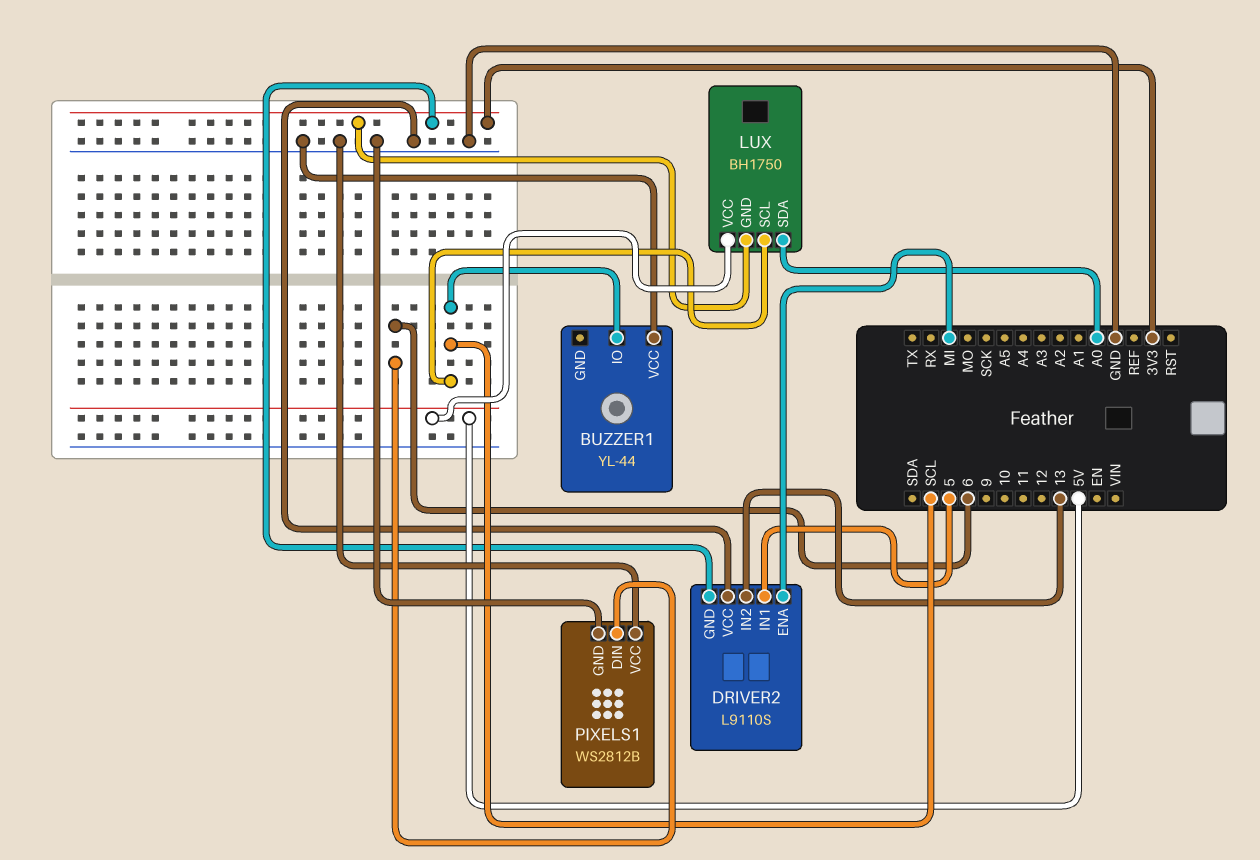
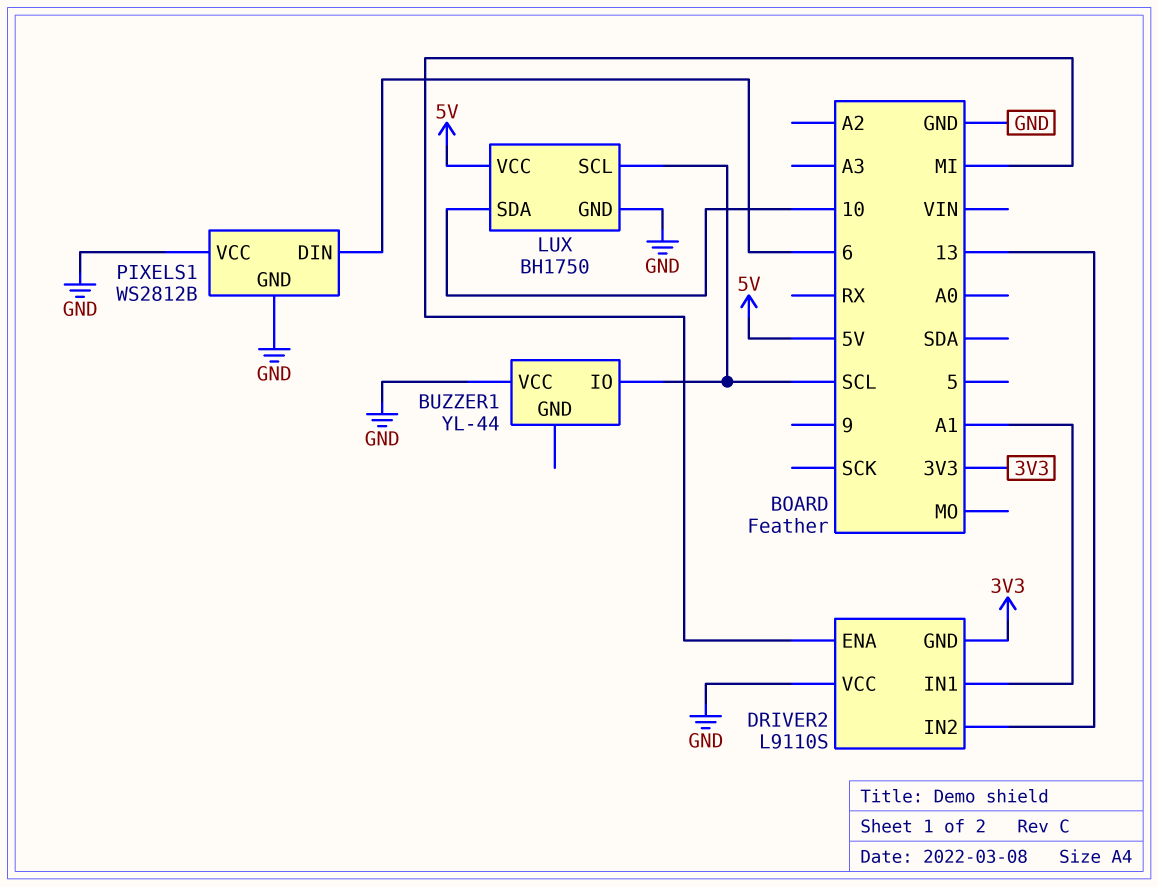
DRIVER2 pin IN1: 5 -> A1
LUX pin GND: 3V3 -> GND
LUX pin SDA: A0 -> 10

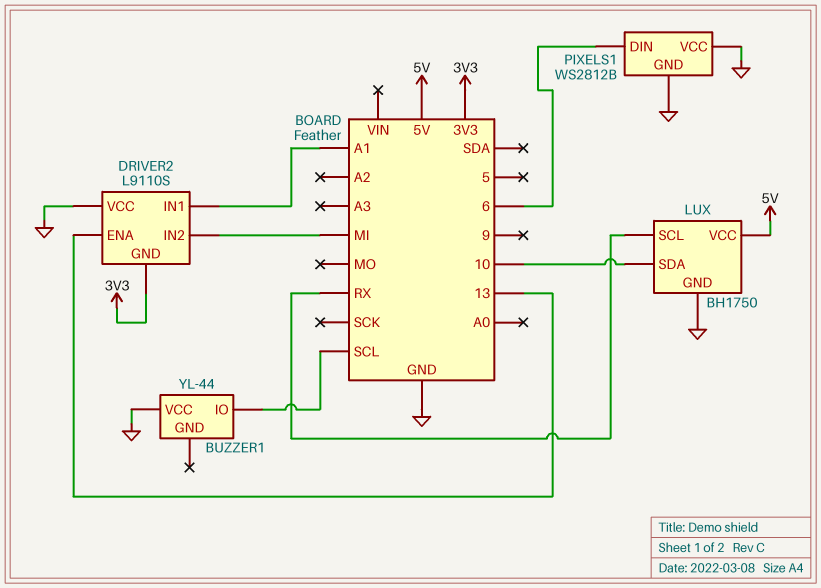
DRIVER2 pin ENA: MI -> 13
DRIVER2 pin IN2: 13 -> MI
LUX pin SCL: SCL -> RX

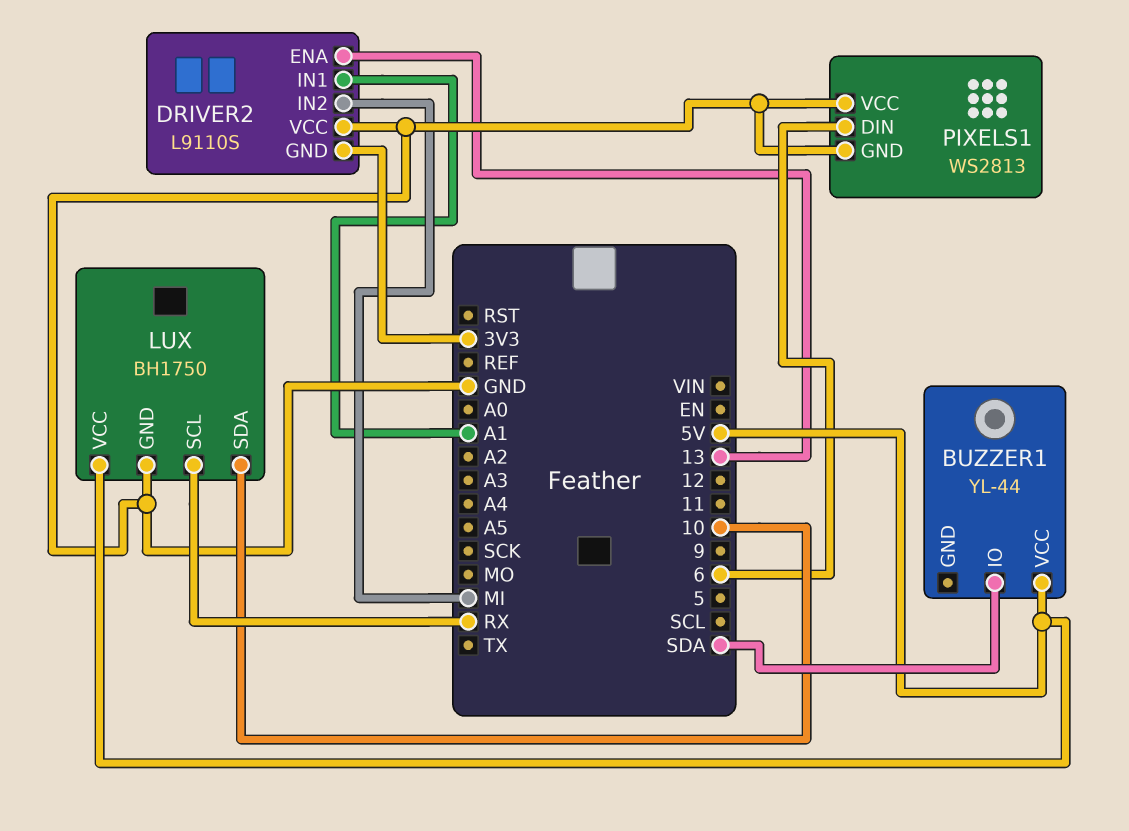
BUZZER1 pin IO: SCL -> SDA
BUZZER1 pin VCC: GND -> 5V
PIXELS1: WS2812B -> WS2813

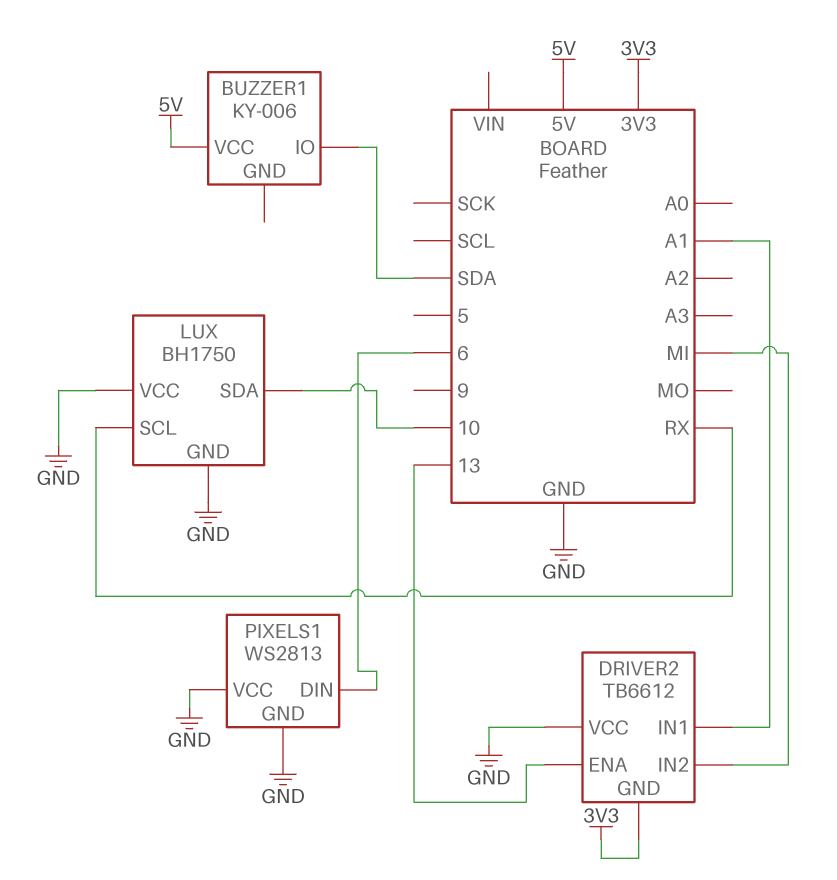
BUZZER1: YL-44 -> KY-006
DRIVER2: L9110S -> TB6612
LUX pin VCC: 5V -> GND

